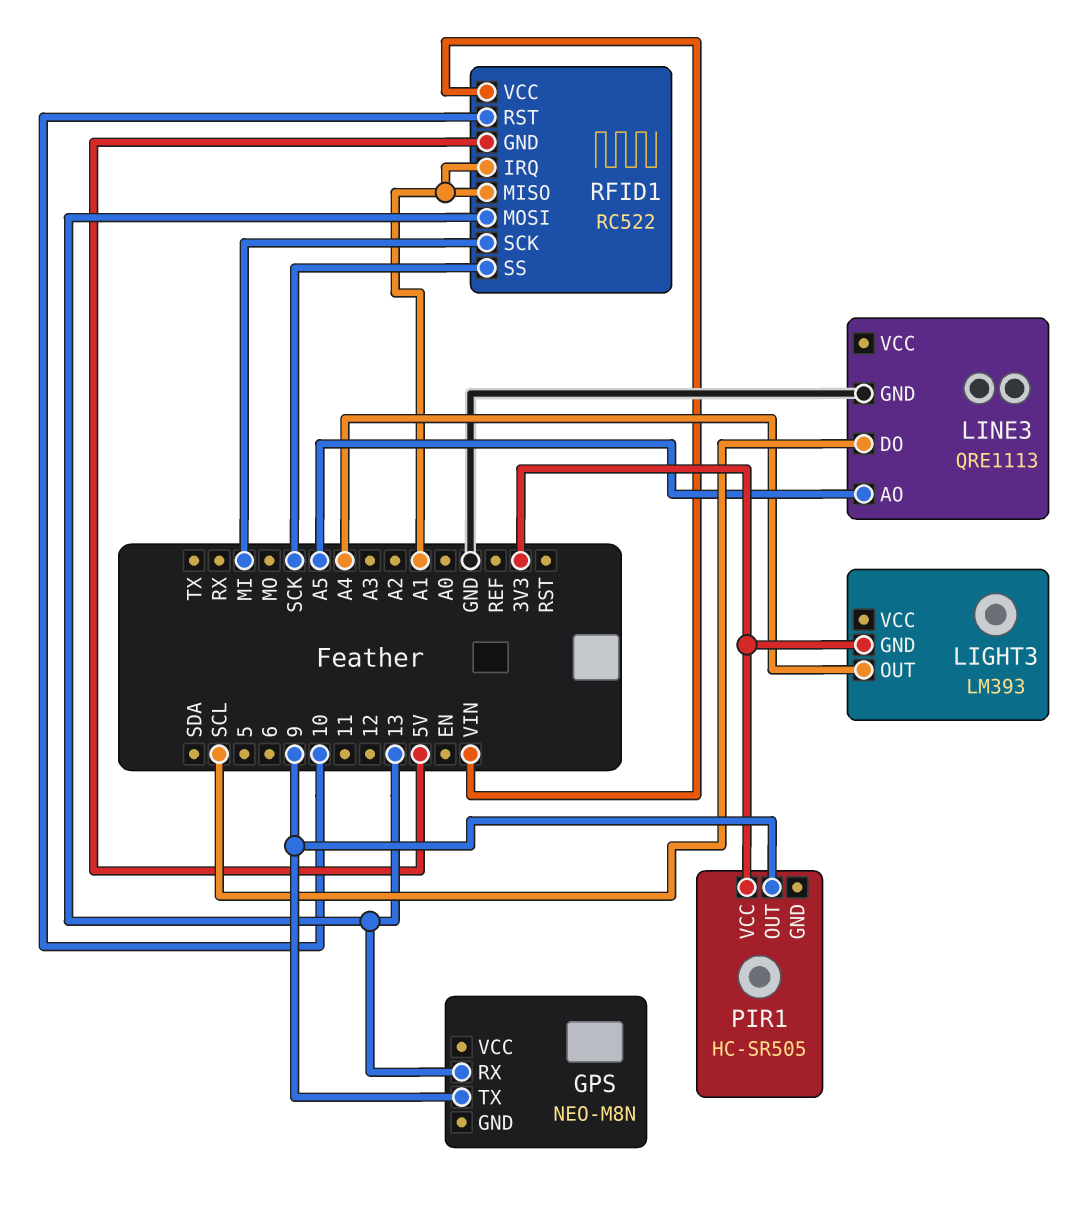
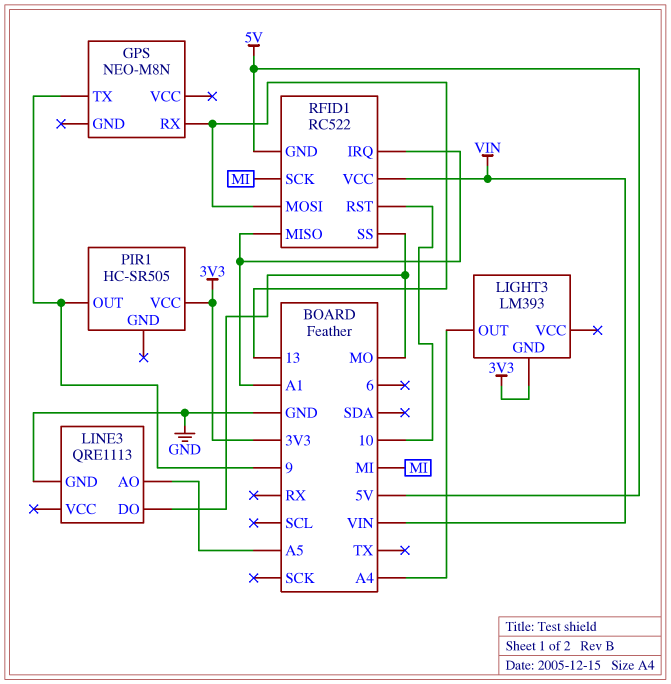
LINE3 pin DO: SCL -> MO
RFID1 pin SS: SCK -> MO

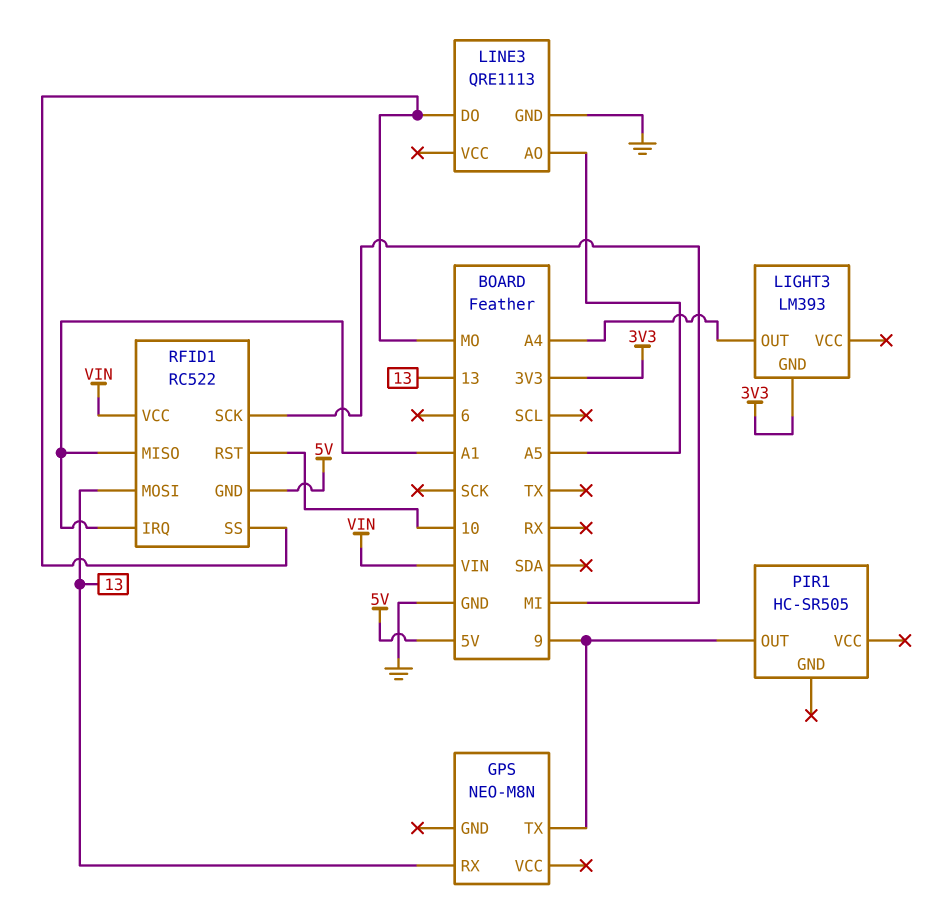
PIR1 pin VCC: 3V3 -> none

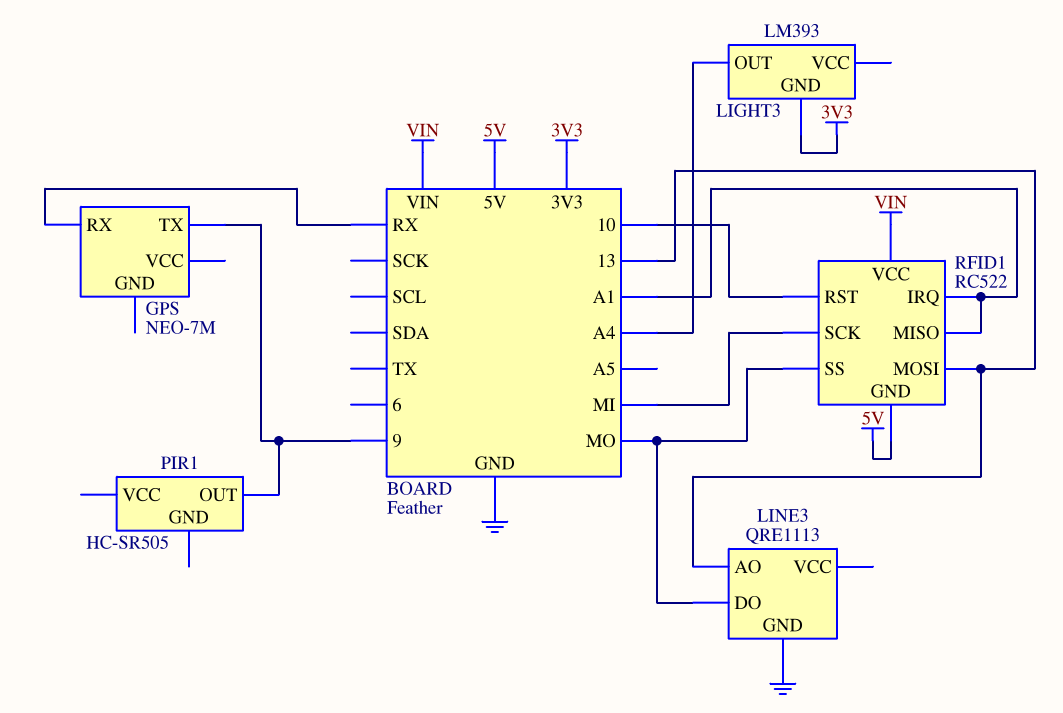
GPS: NEO-M8N -> NEO-7M
GPS pin RX: 13 -> RX
LINE3 pin AO: A5 -> 13

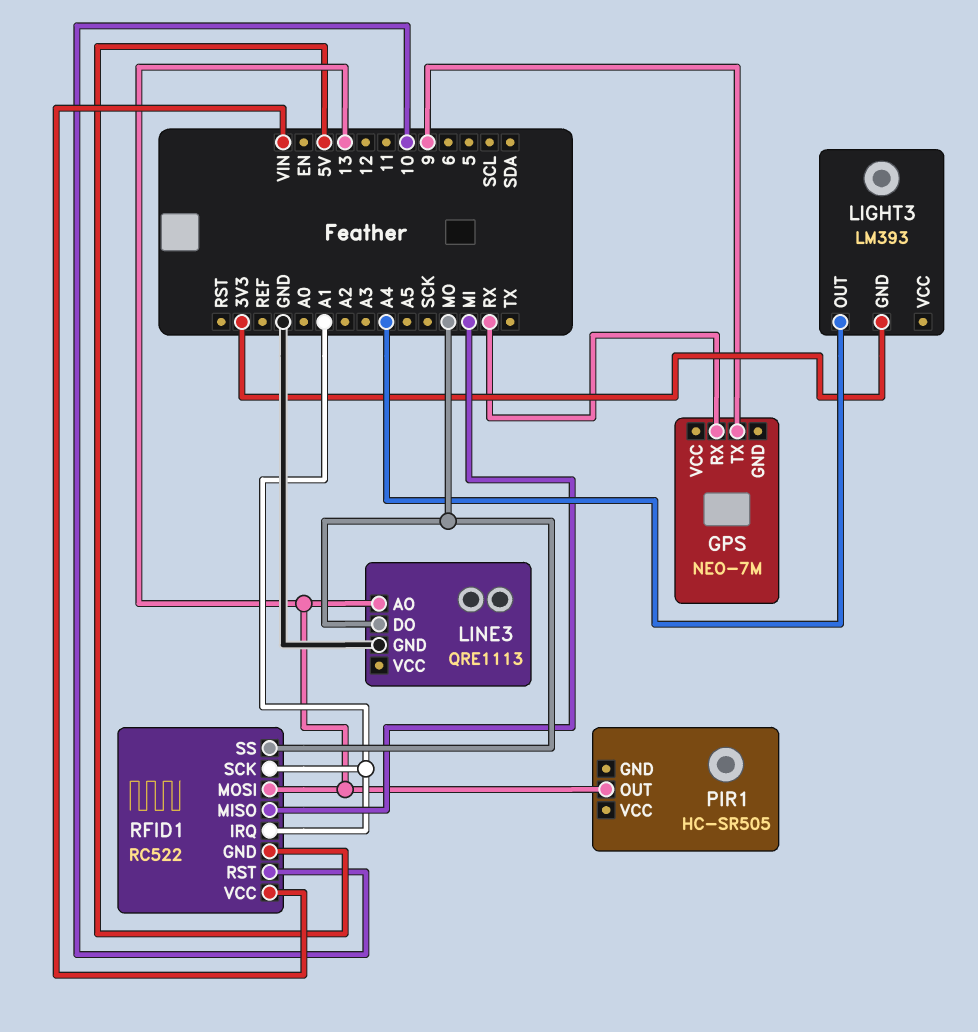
PIR1 pin OUT: 9 -> 13
RFID1 pin MISO: A1 -> MI
RFID1 pin SCK: MI -> A1

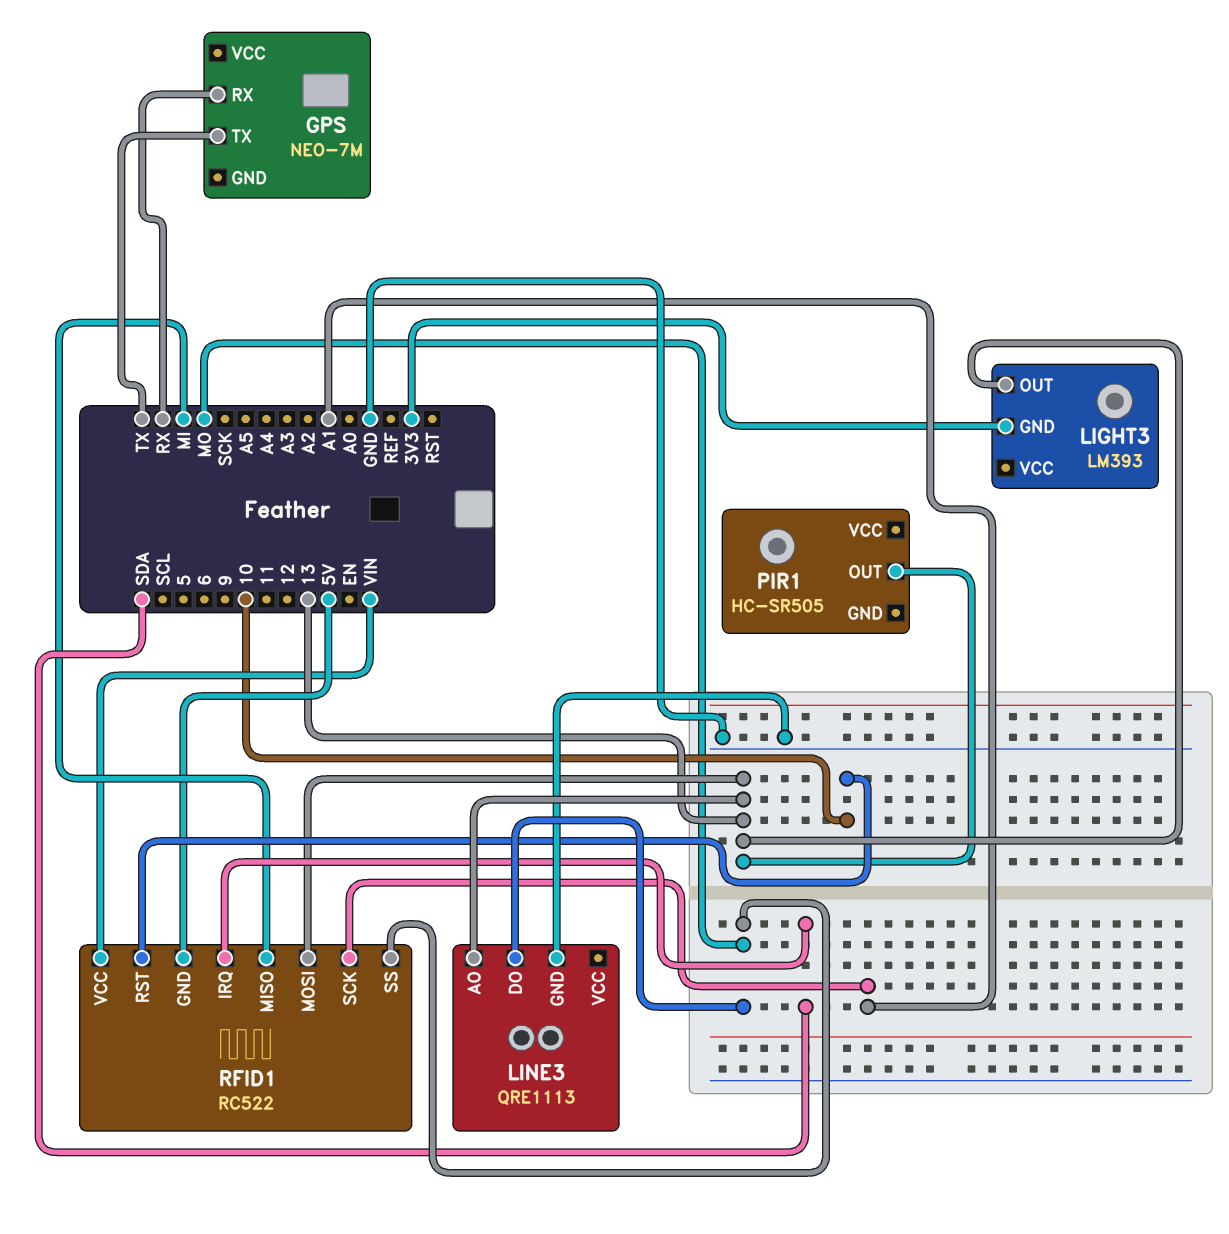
GPS pin TX: 9 -> TX
LIGHT3 pin OUT: A4 -> 13
RFID1 pin IRQ: A1 -> SDA

